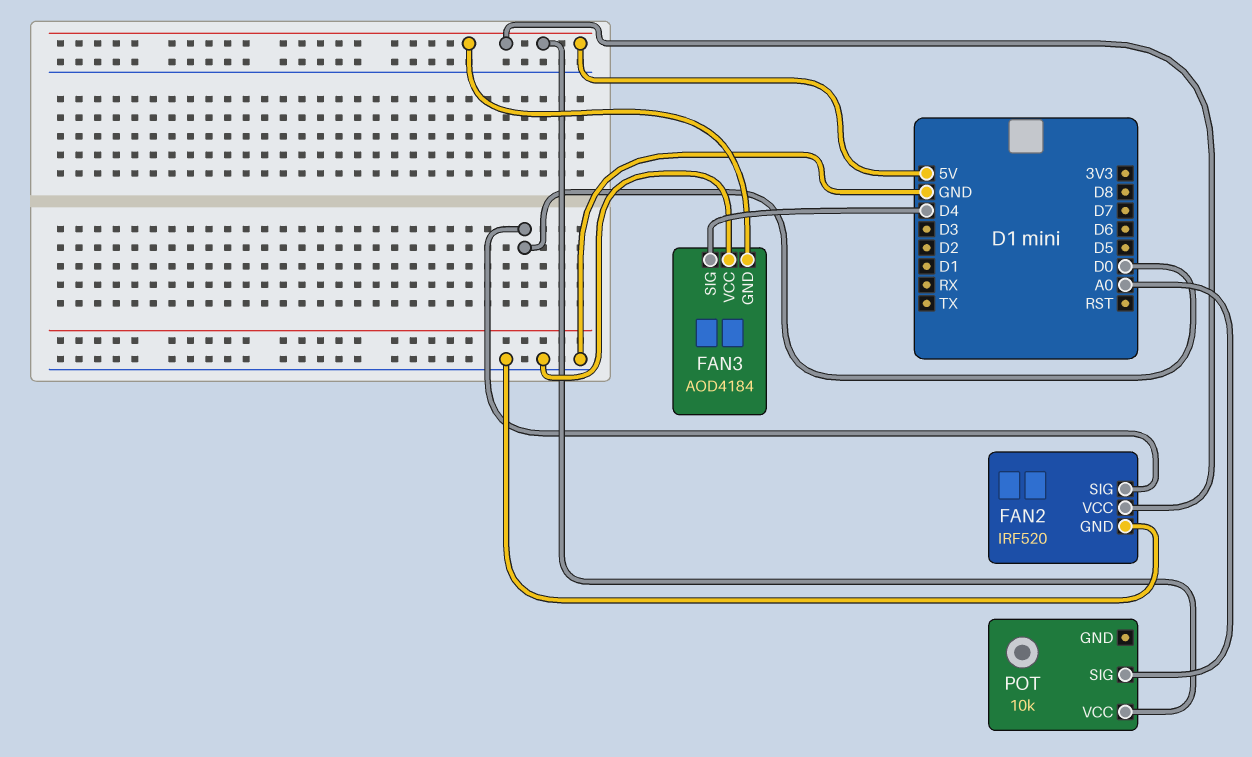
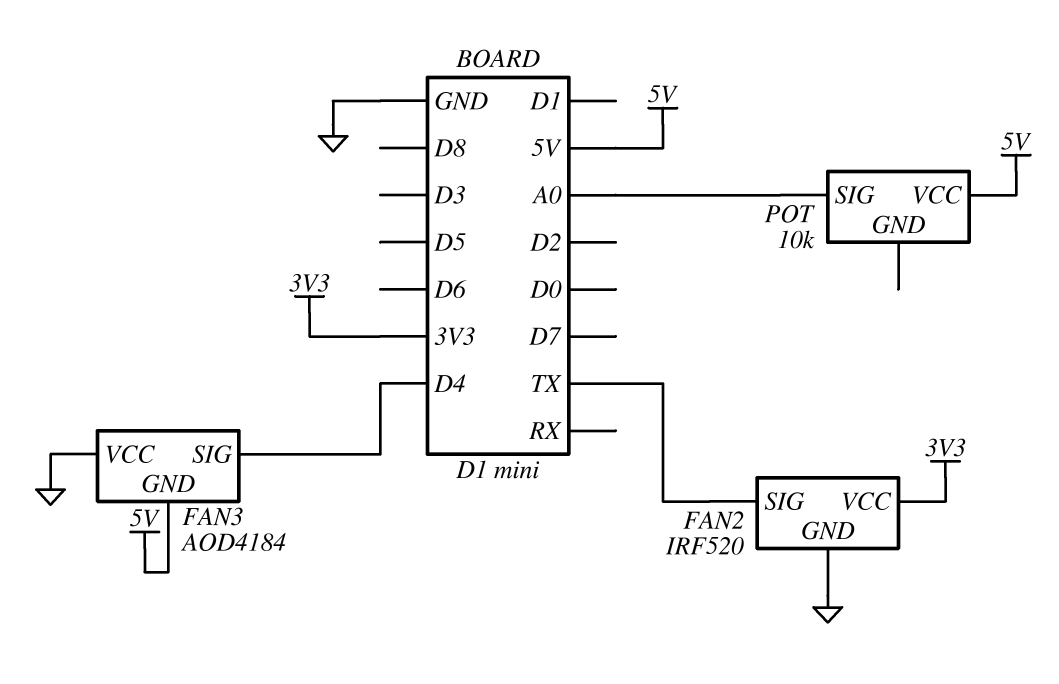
FAN2 pin SIG: D0 -> TX
FAN2 pin VCC: 5V -> 3V3

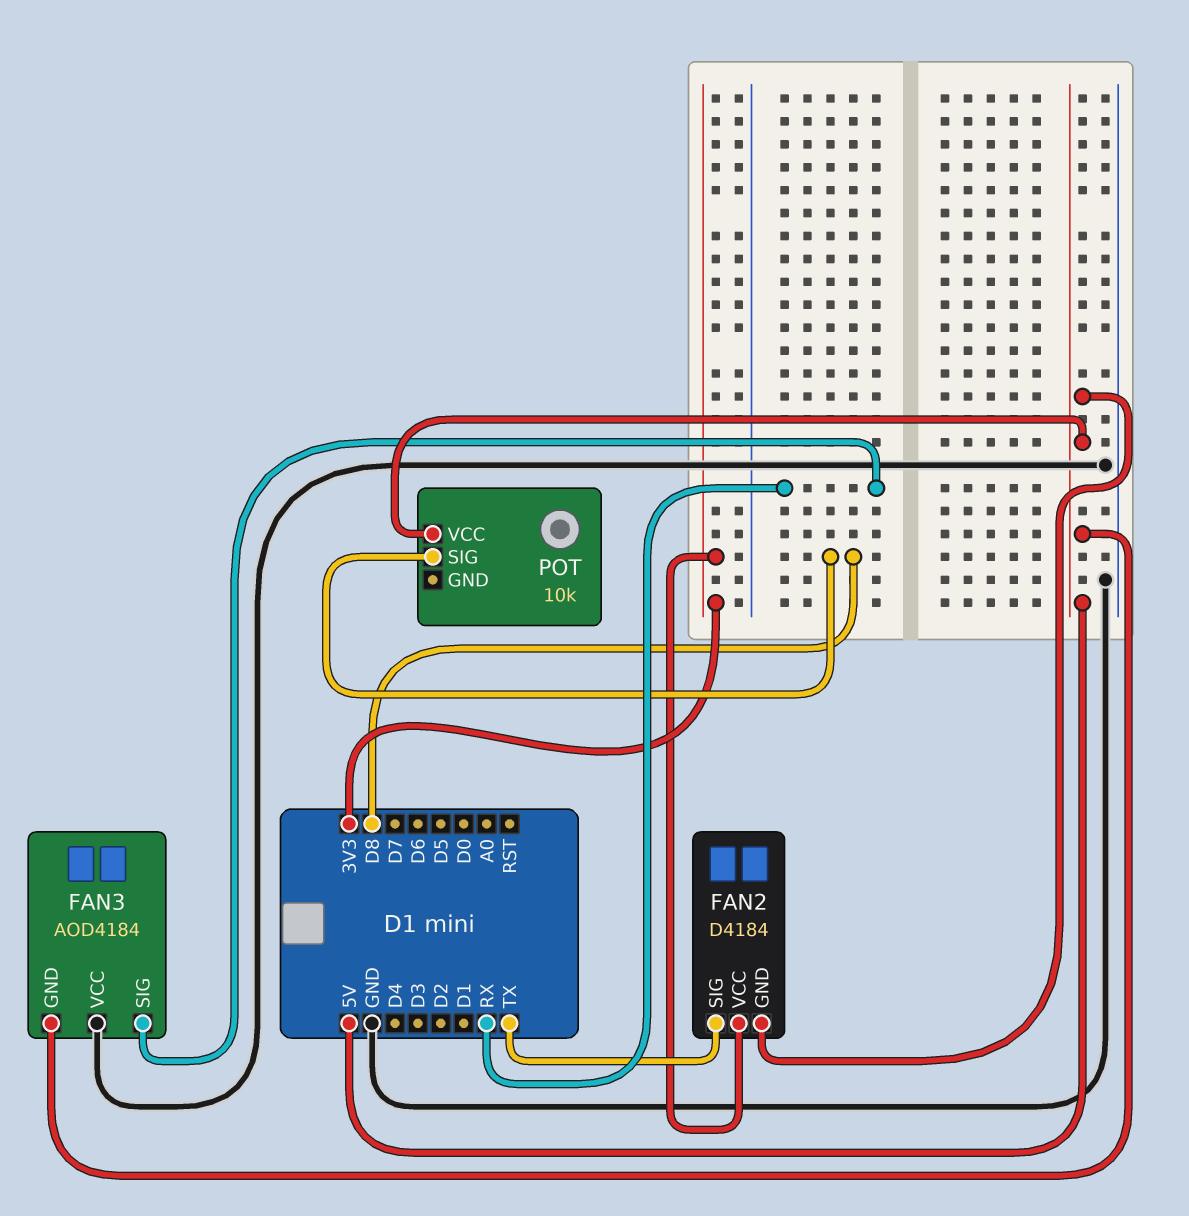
FAN2: IRF520 -> D4184
FAN2 pin GND: GND -> 5V
FAN3 pin SIG: D4 -> RX
POT pin SIG: A0 -> D8

